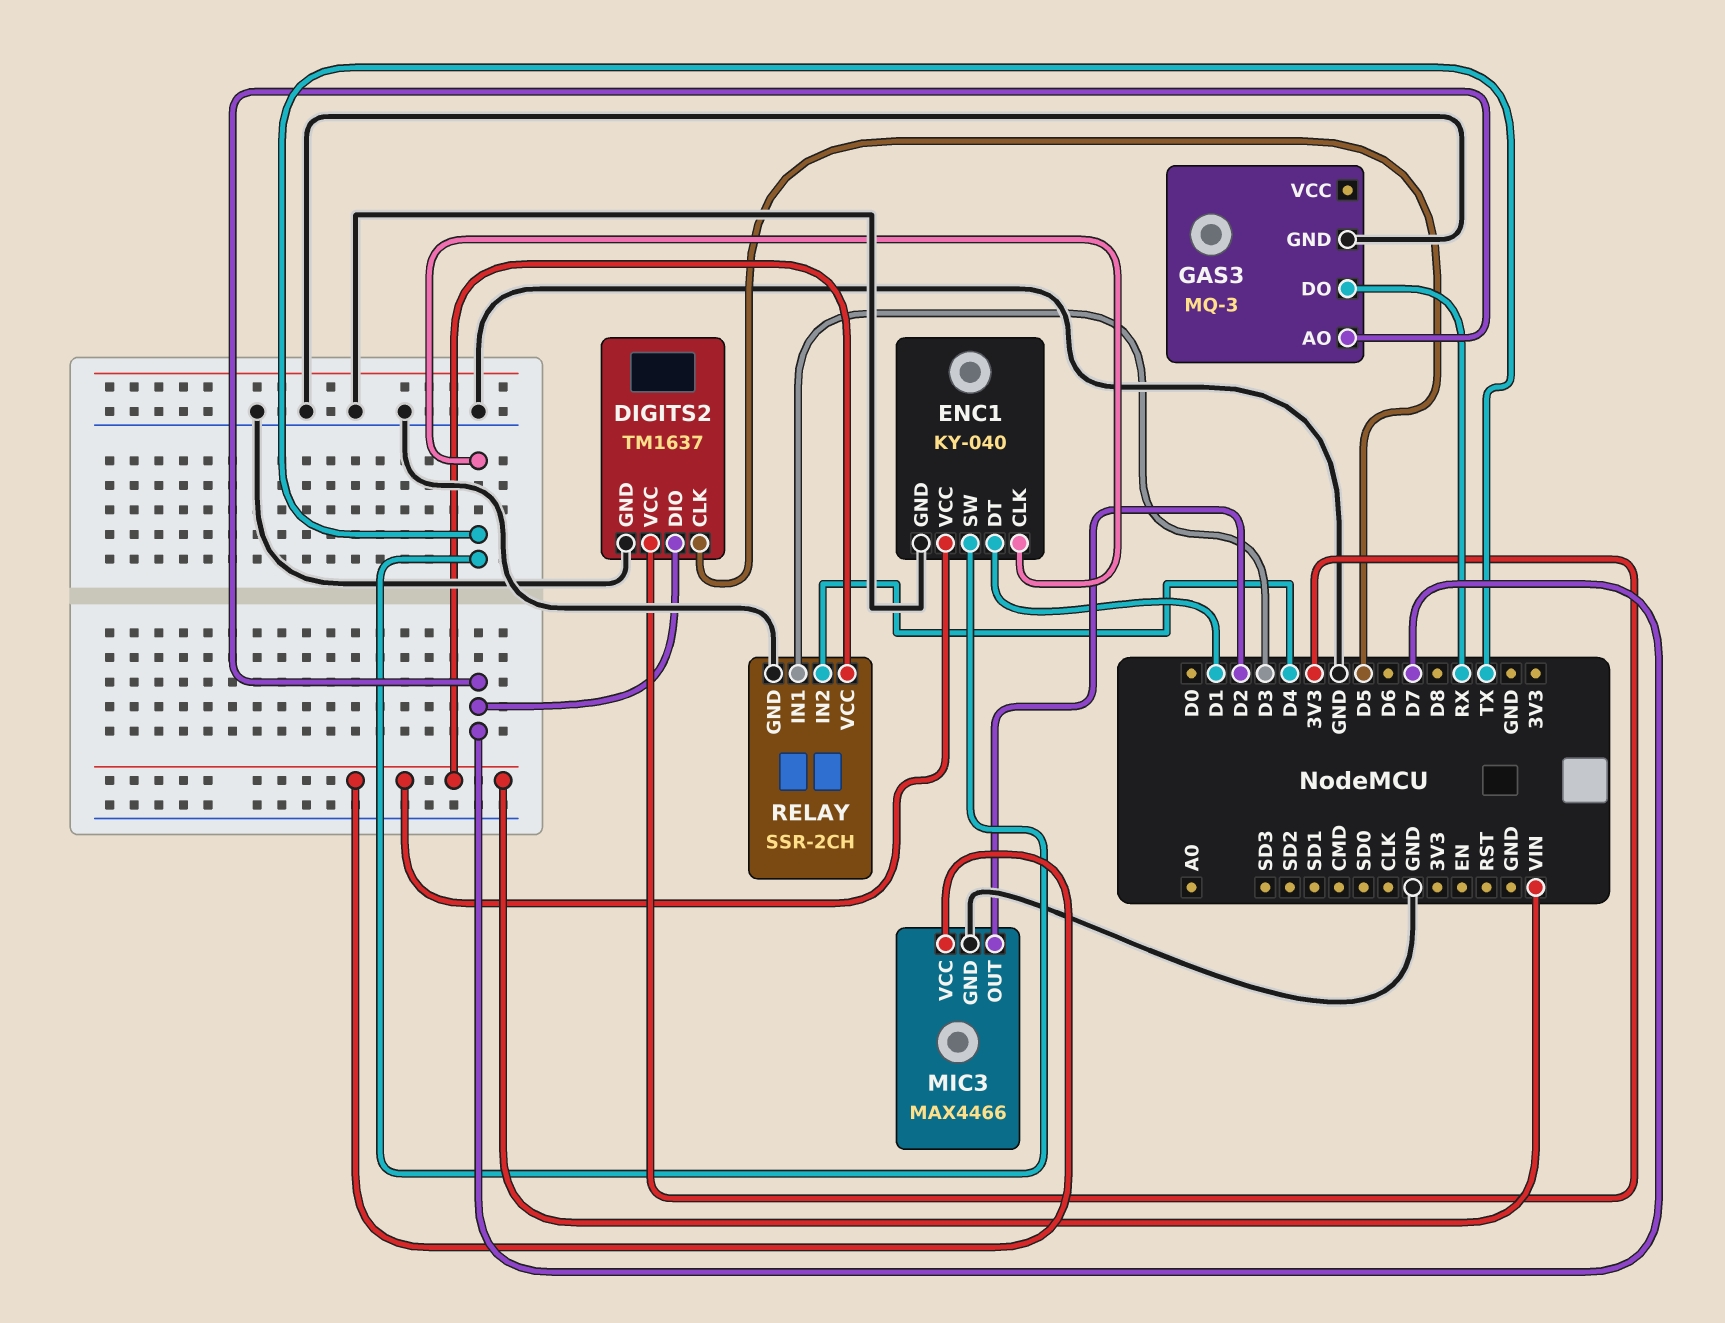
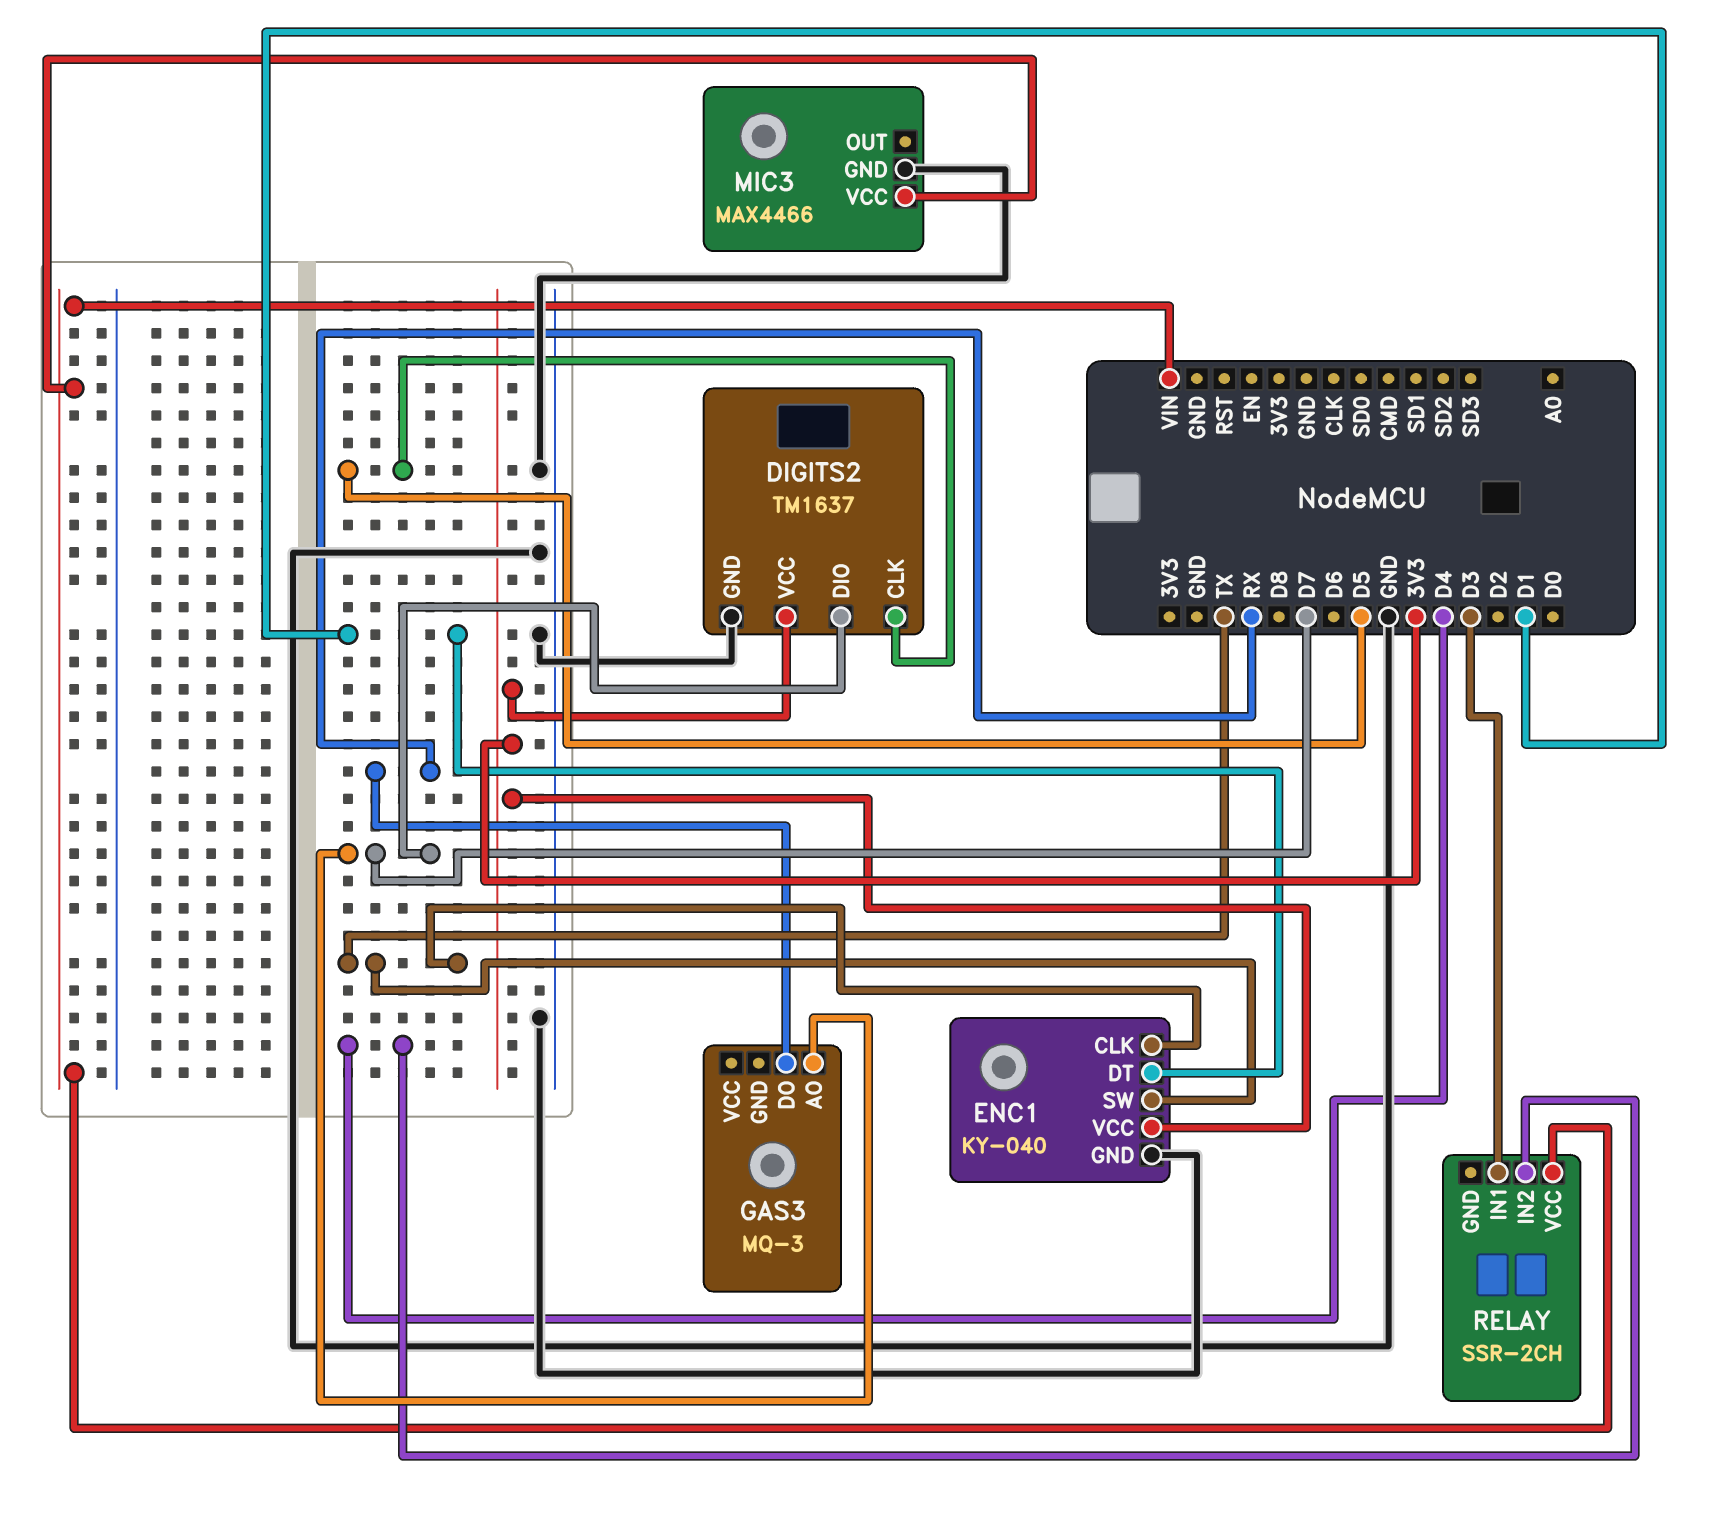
ENC1 pin VCC: VIN -> 3V3
GAS3 pin GND: GND -> none
MIC3 pin OUT: D2 -> none
RELAY pin GND: GND -> none

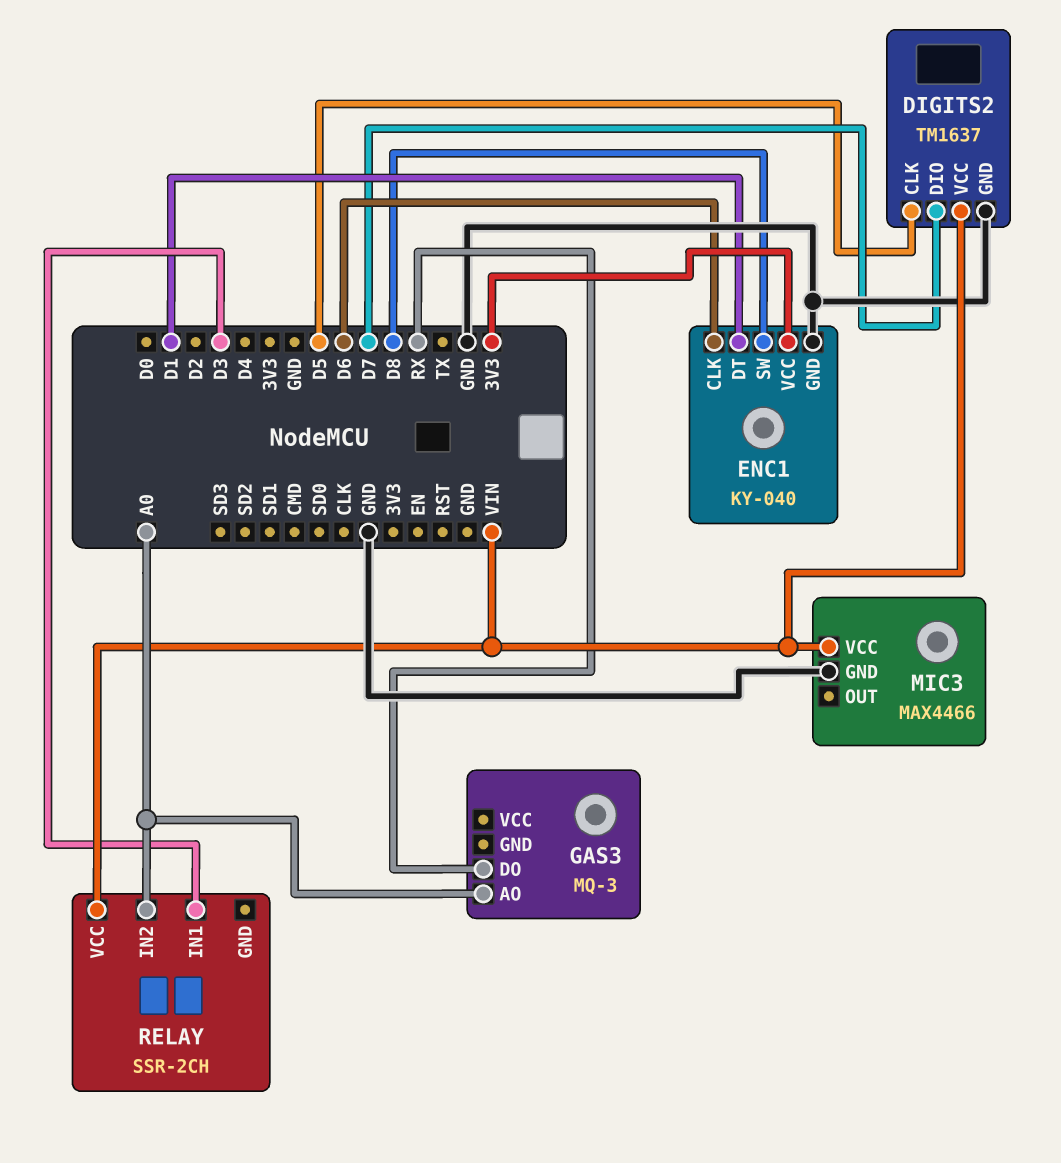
DIGITS2 pin VCC: 3V3 -> VIN
ENC1 pin CLK: TX -> D6
ENC1 pin SW: TX -> D8
GAS3 pin AO: D7 -> A0
RELAY pin IN2: D4 -> A0

